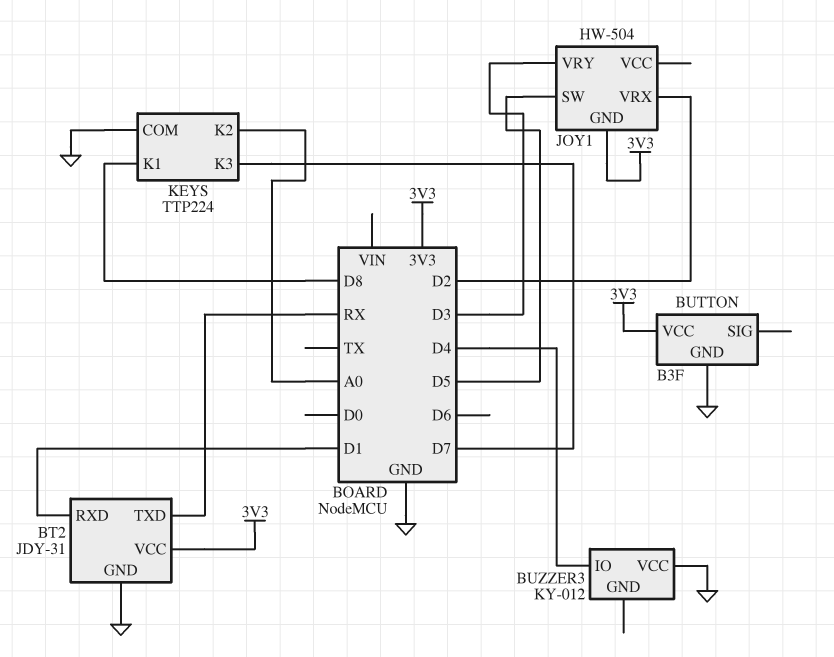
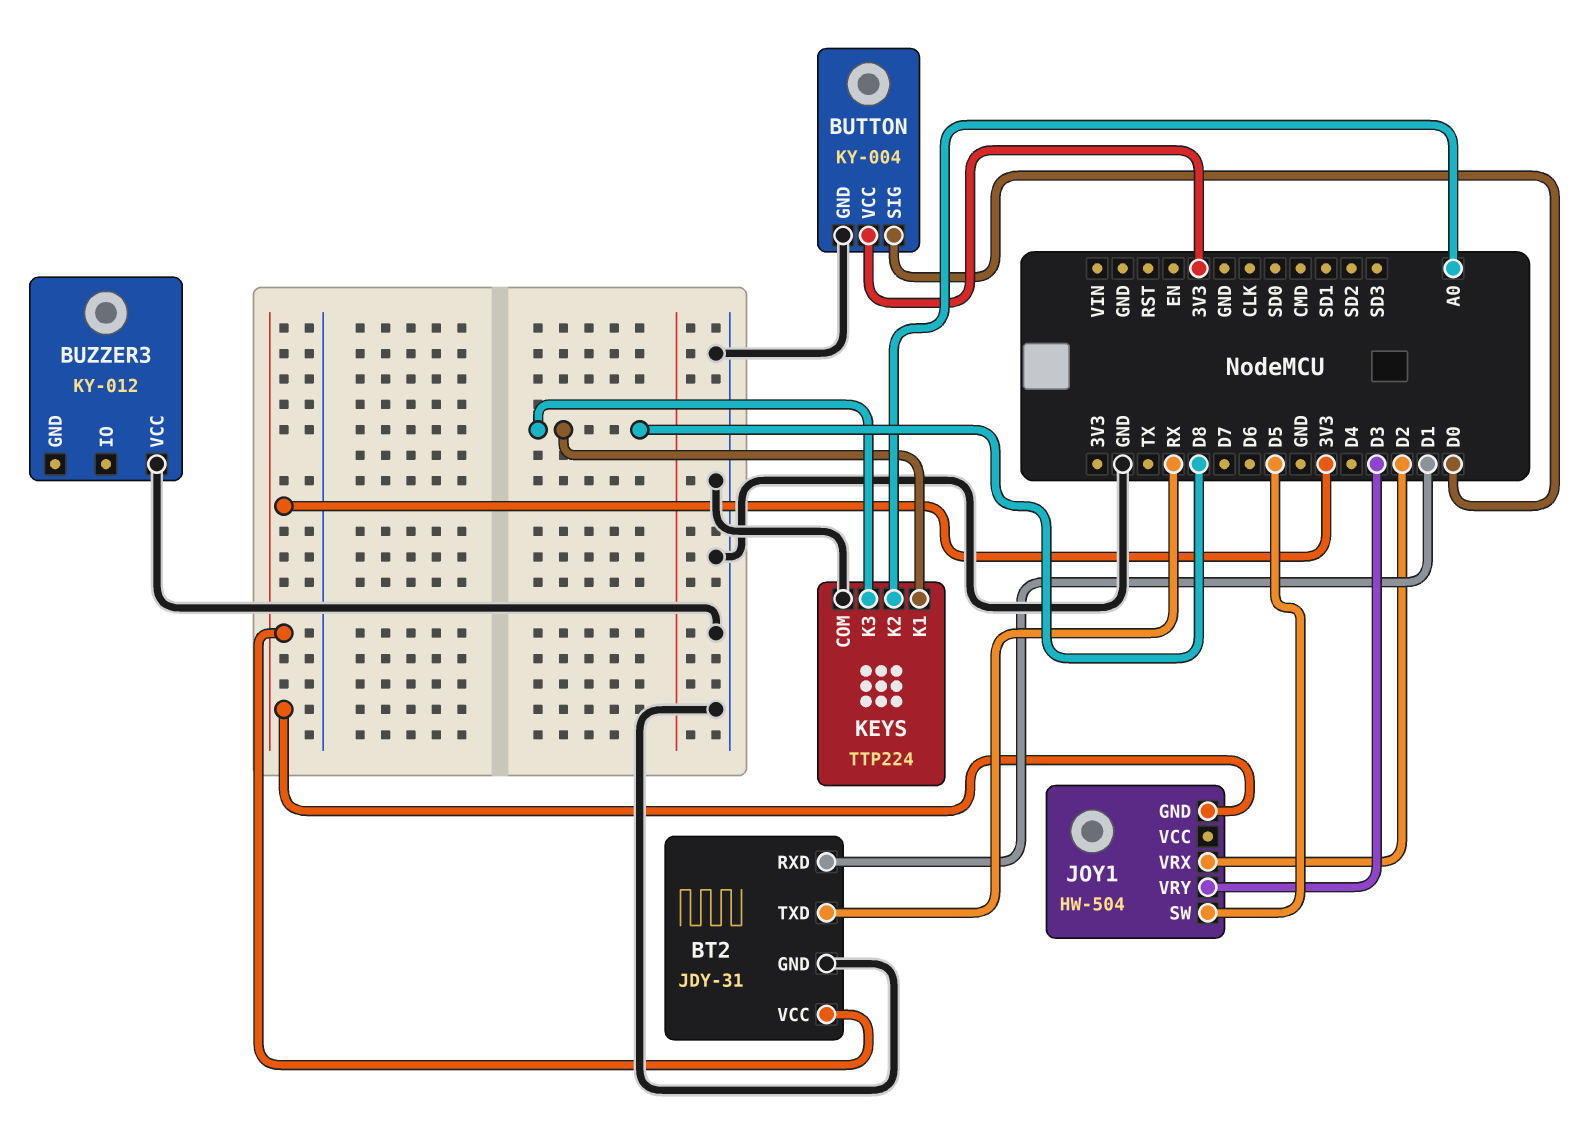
BUTTON: B3F -> KY-004
BUTTON pin SIG: none -> D0
BUZZER3 pin IO: D4 -> none
KEYS pin K3: D7 -> D8

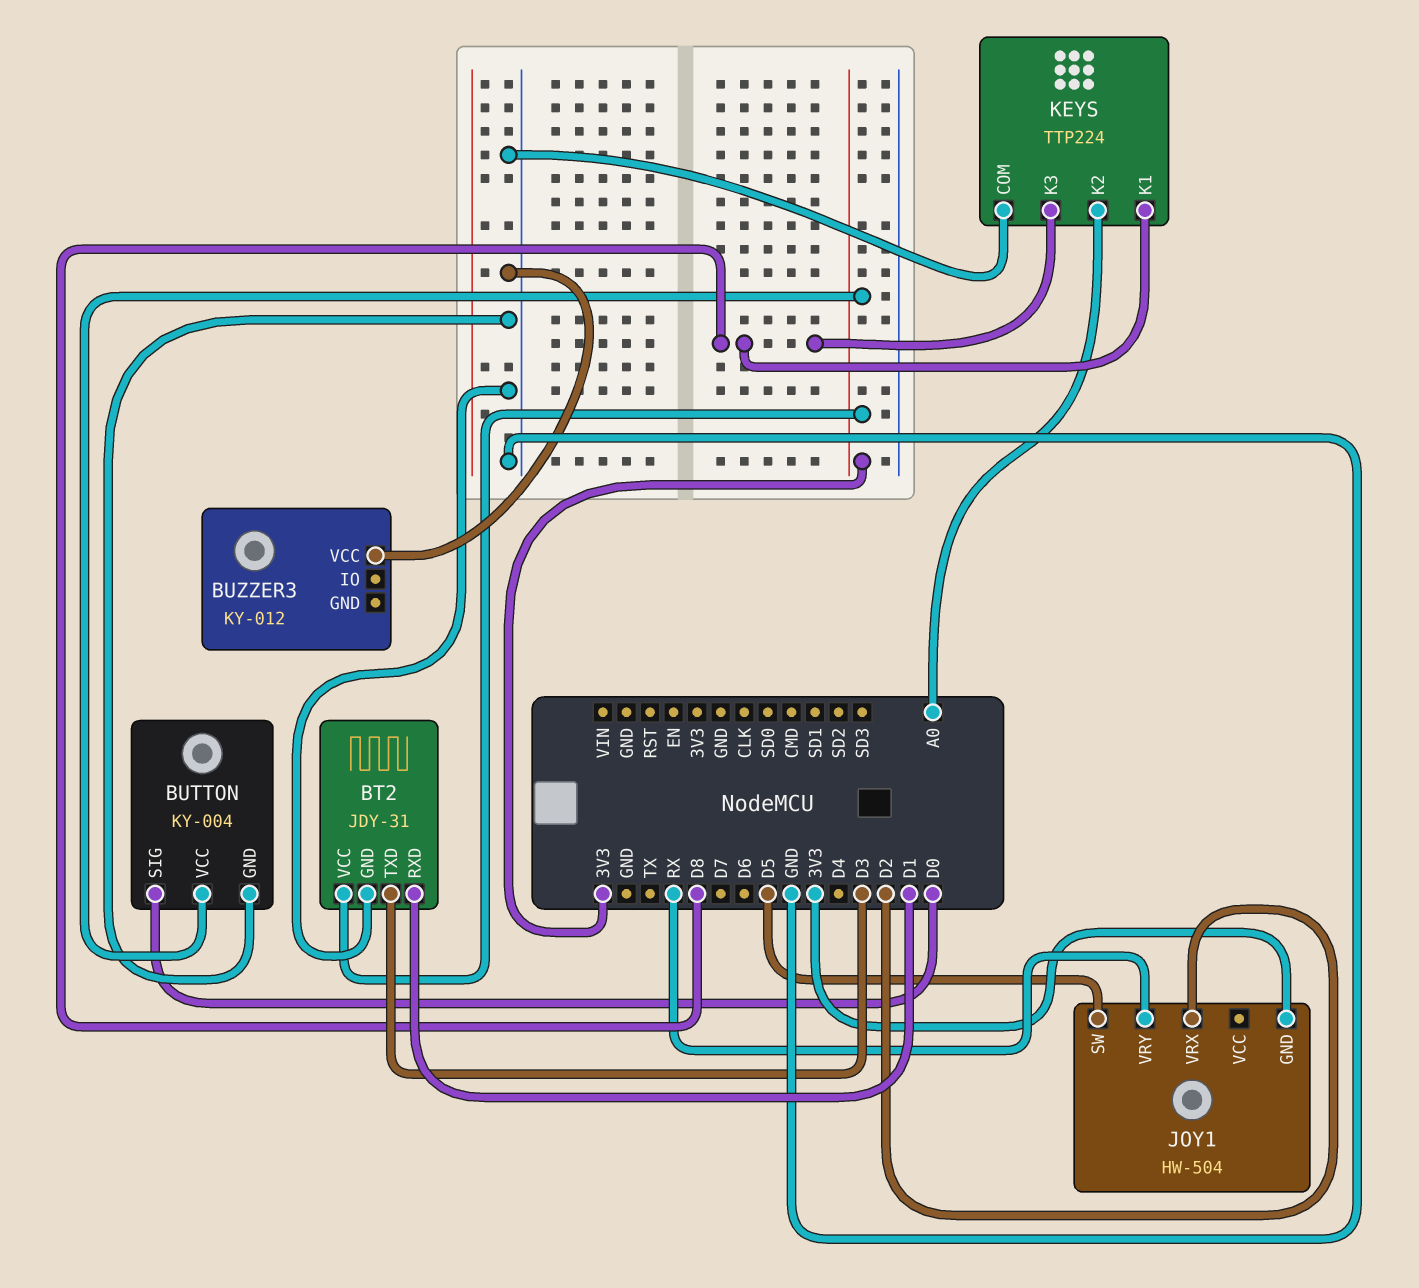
BT2 pin TXD: RX -> D3
JOY1 pin VRY: D3 -> RX

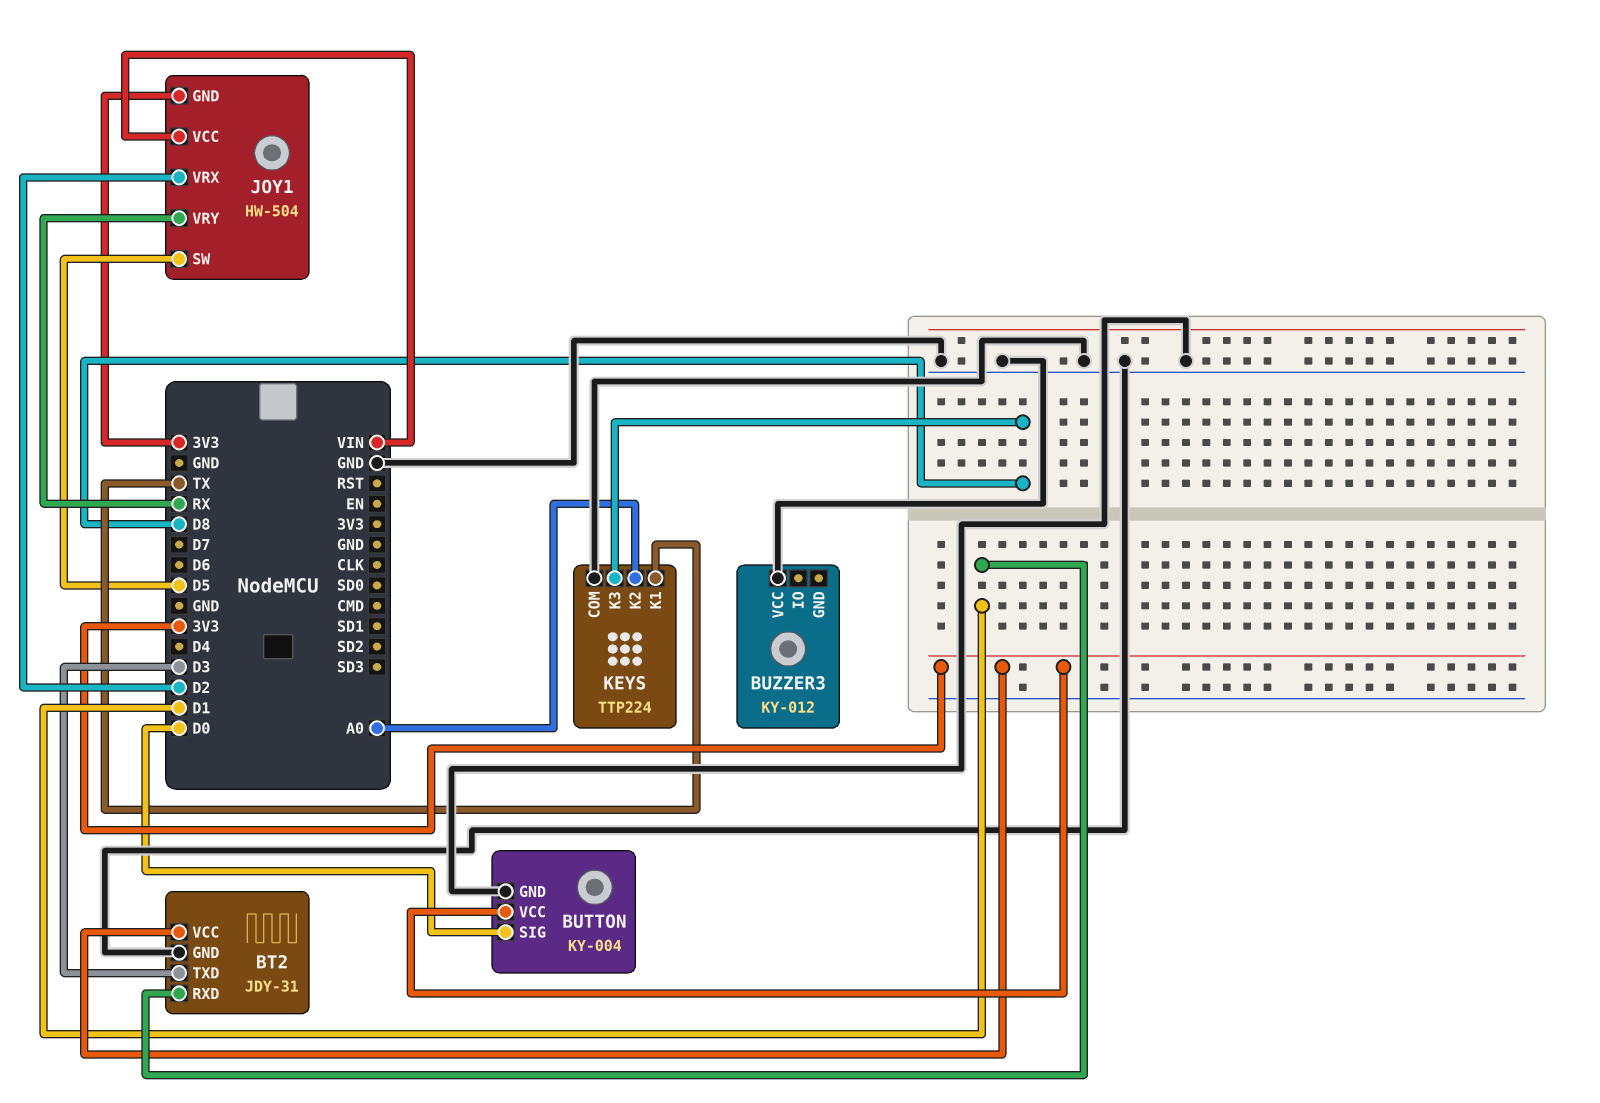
JOY1 pin VCC: none -> VIN
KEYS pin K1: D8 -> TX

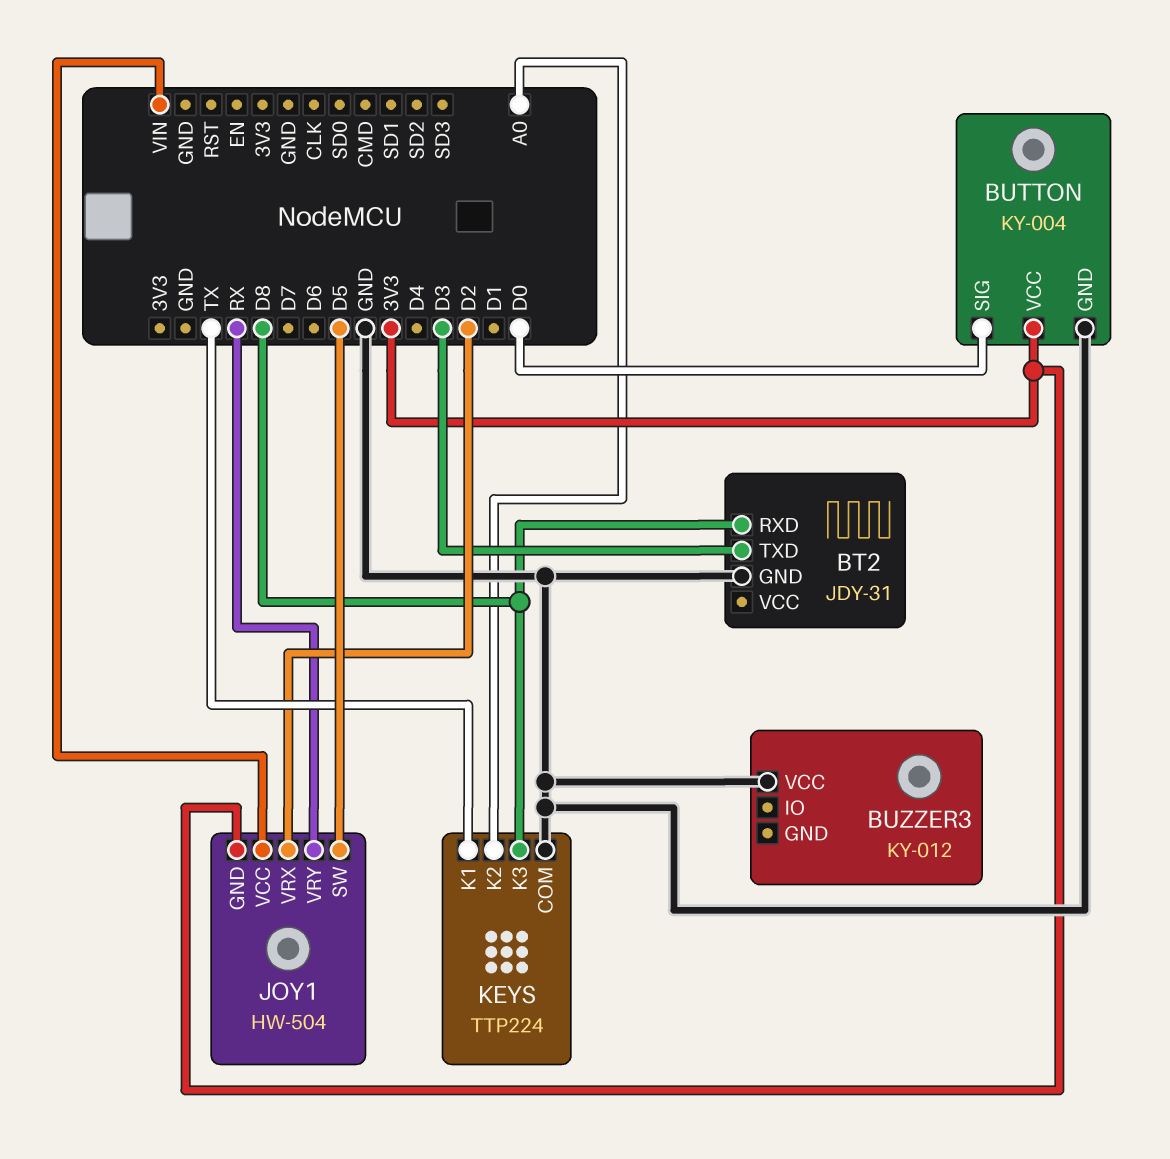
BT2 pin RXD: D1 -> D8
BT2 pin VCC: 3V3 -> none

